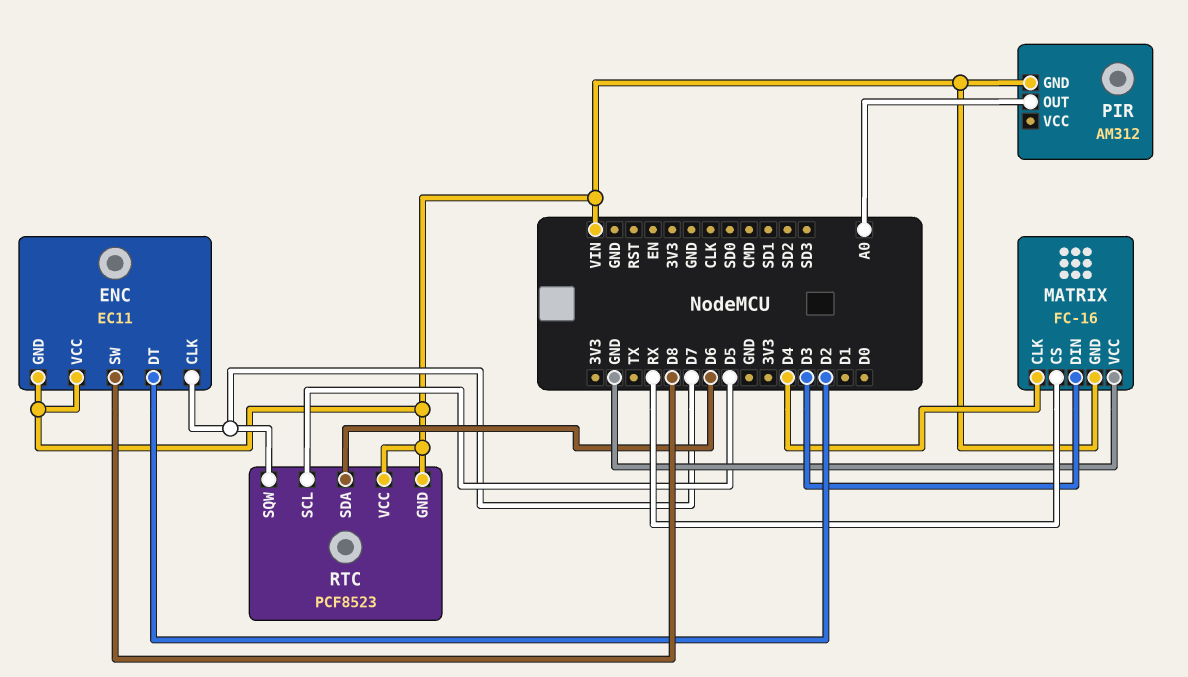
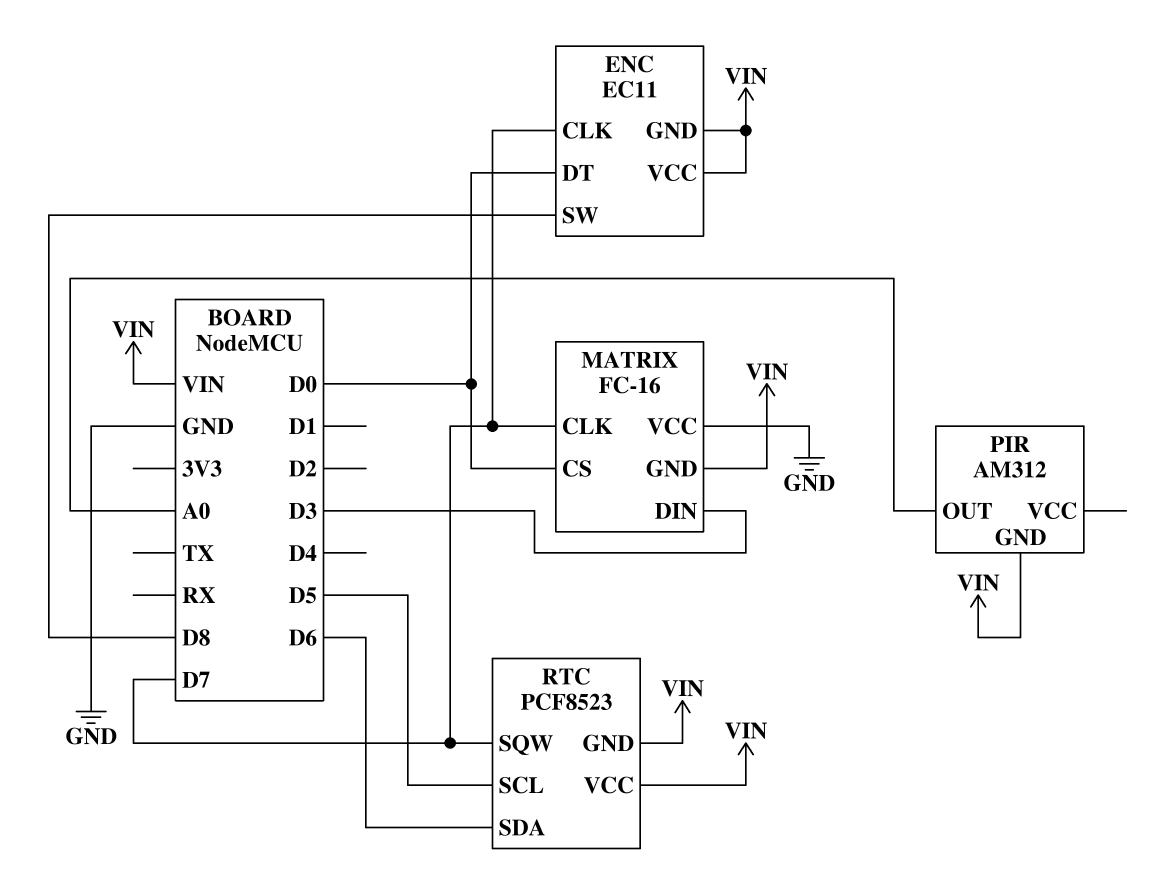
ENC pin DT: D2 -> D0
MATRIX pin CLK: D4 -> D7
MATRIX pin CS: RX -> D0

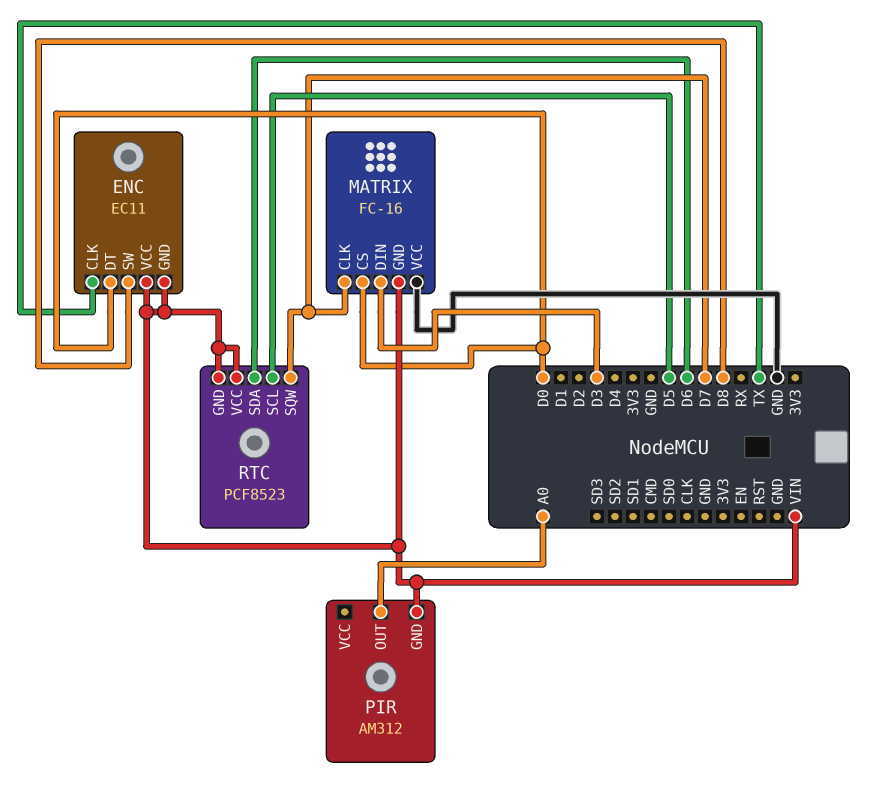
ENC pin CLK: D7 -> TX

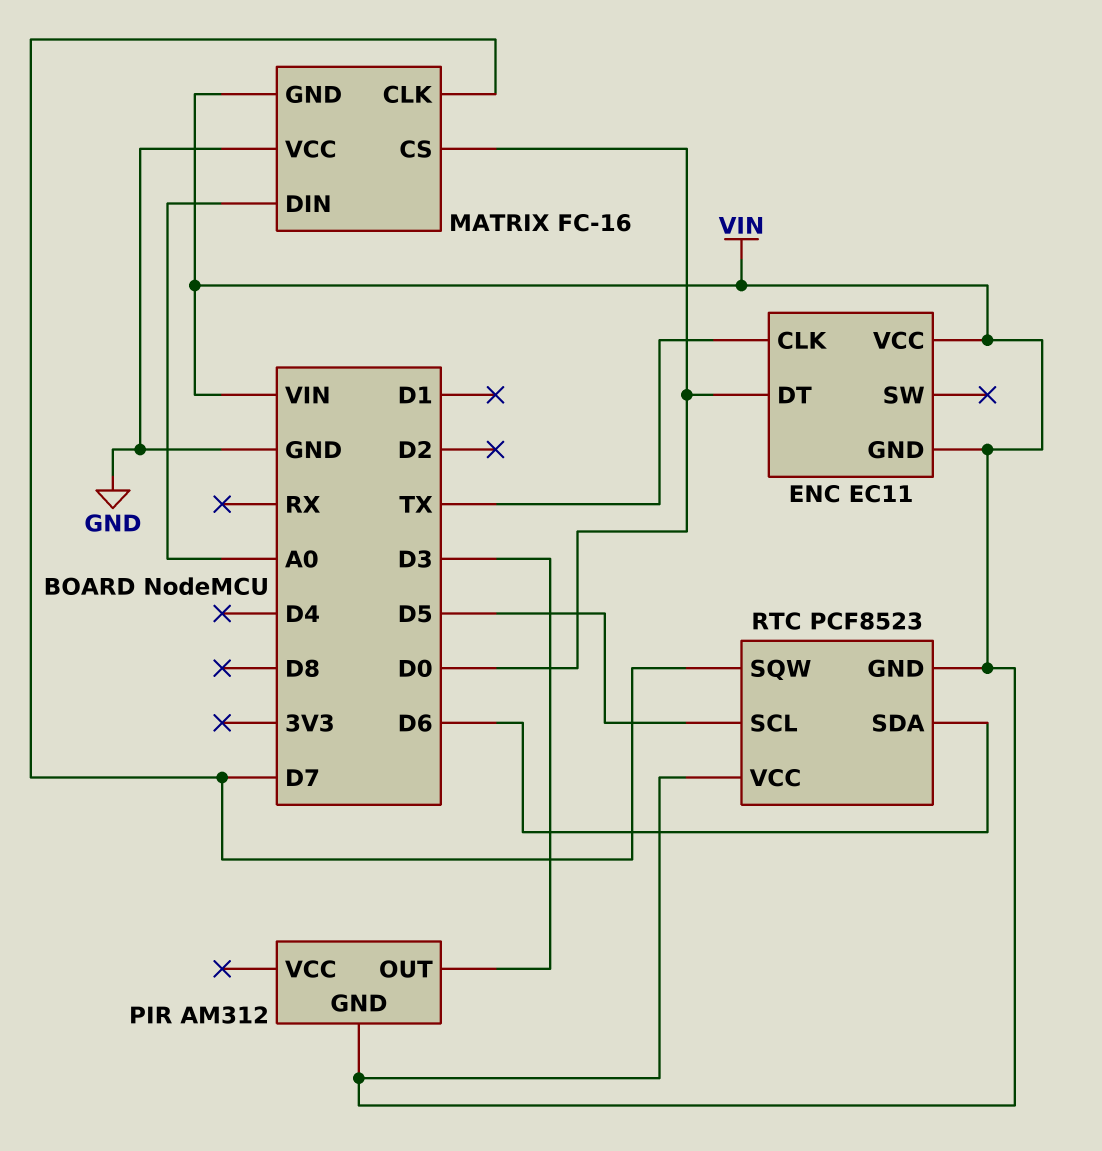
ENC pin SW: D8 -> none
MATRIX pin DIN: D3 -> A0
PIR pin OUT: A0 -> D3

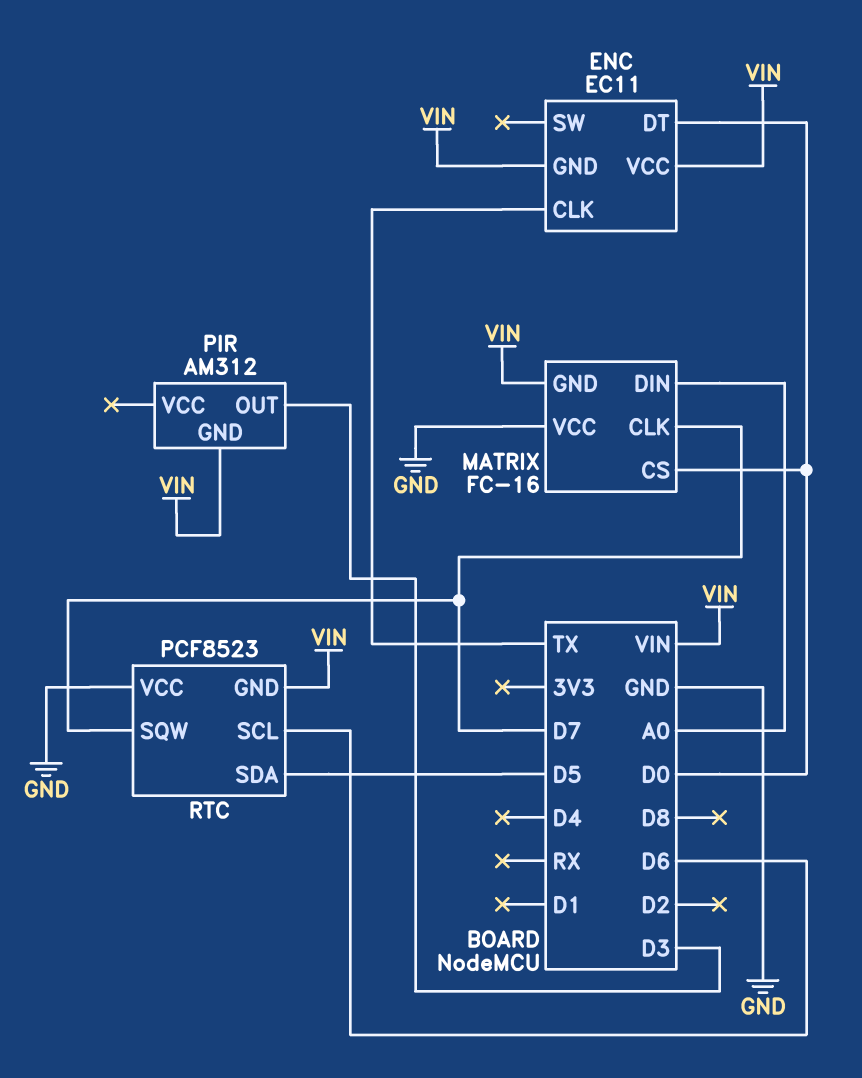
RTC pin SCL: D5 -> D6
RTC pin SDA: D6 -> D5
RTC pin VCC: VIN -> GND

